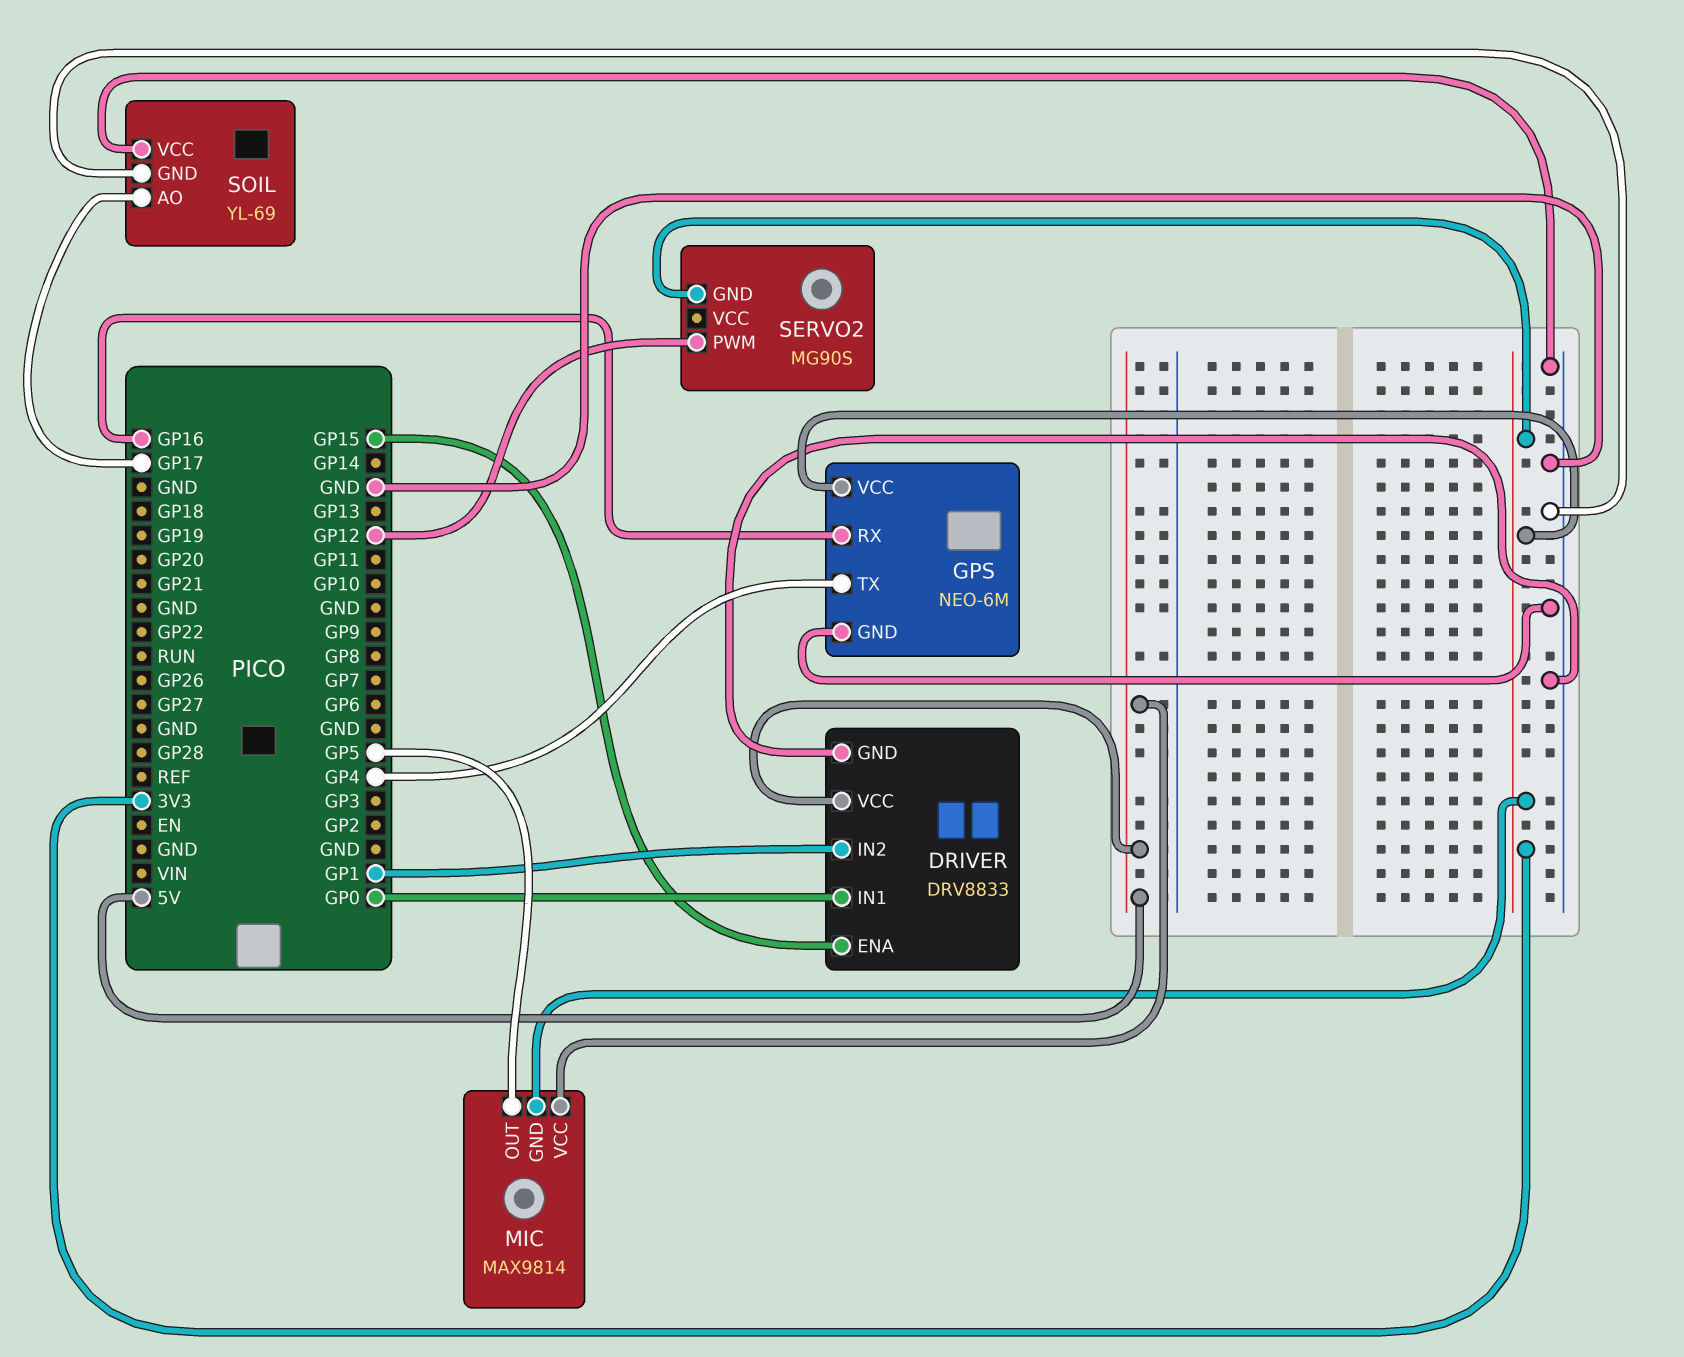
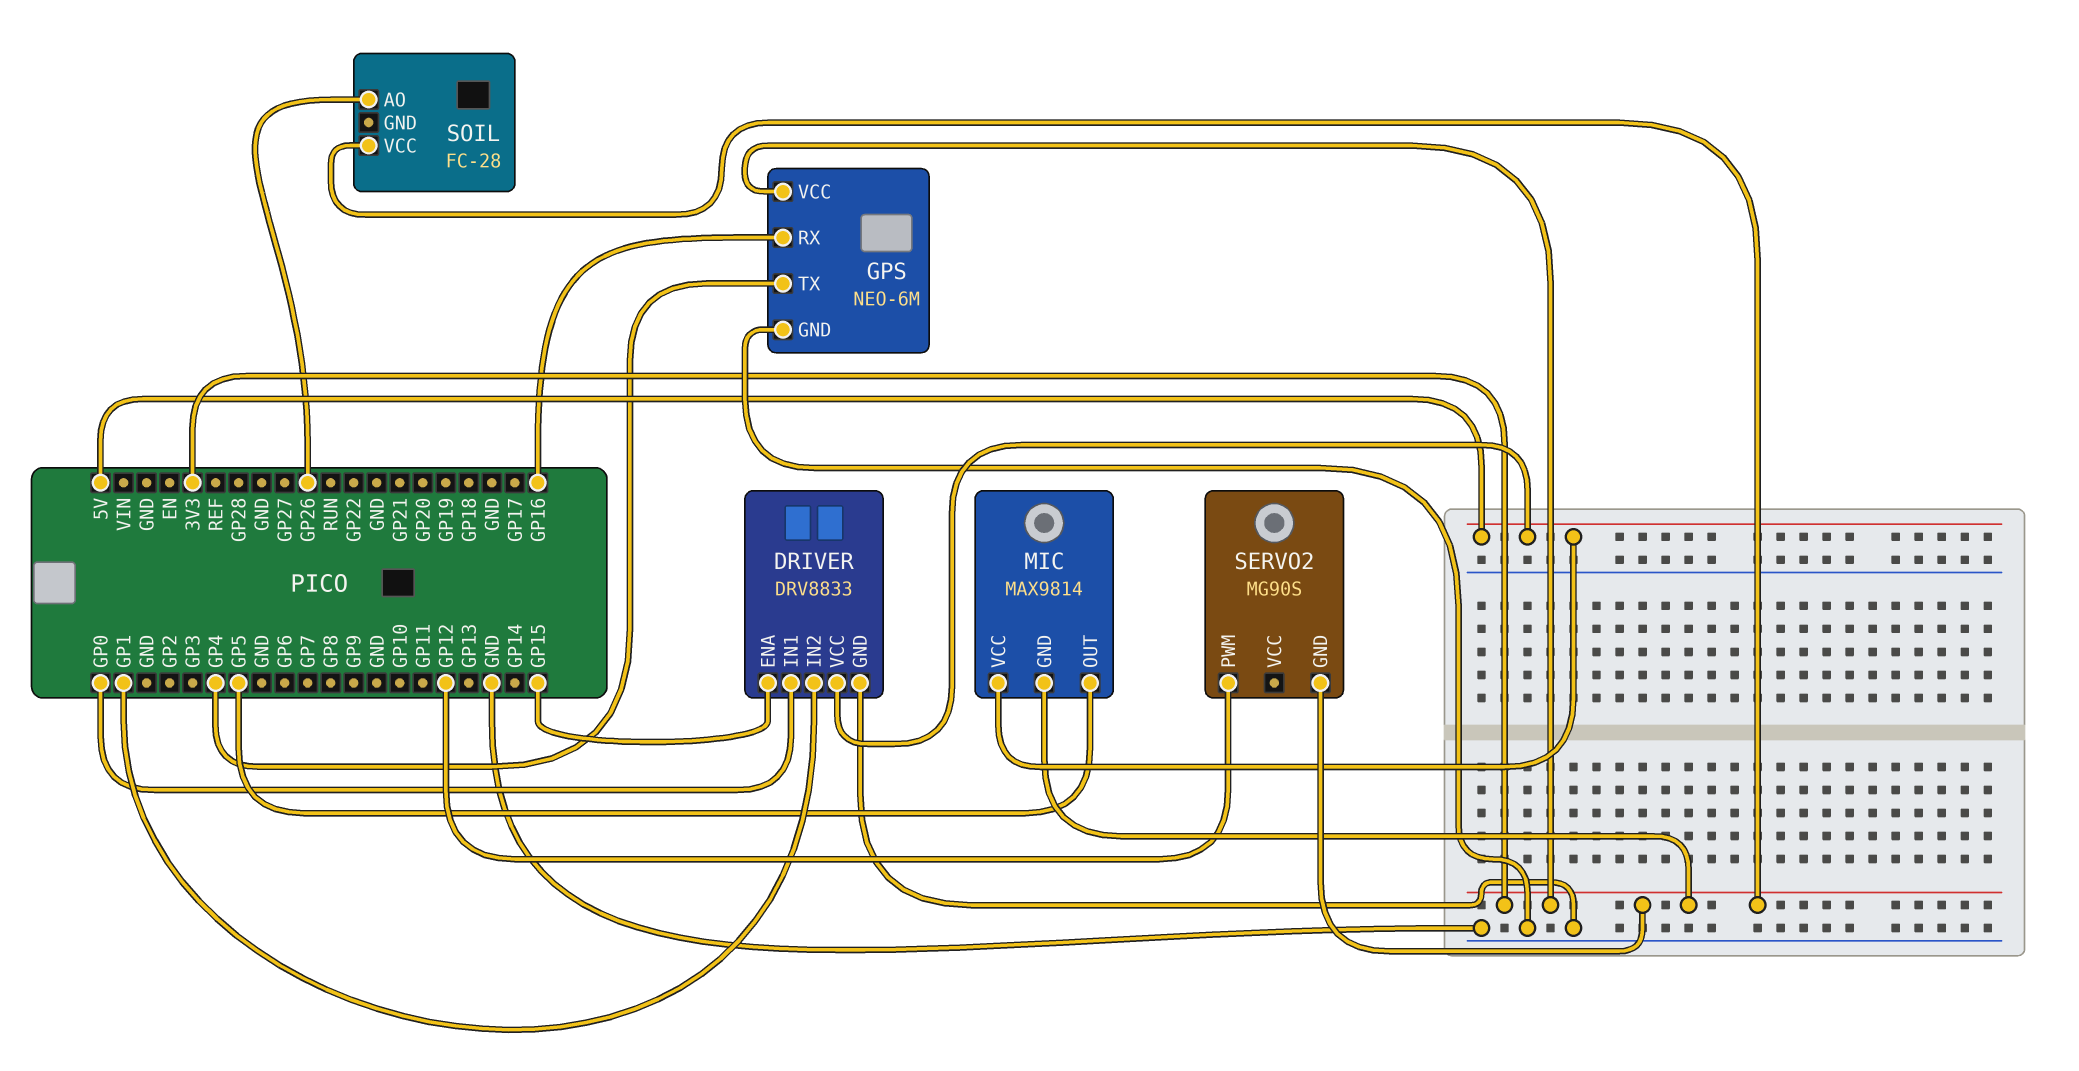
SOIL: YL-69 -> FC-28
SOIL pin AO: GP17 -> GP26
SOIL pin GND: GND -> none
SOIL pin VCC: GND -> 3V3

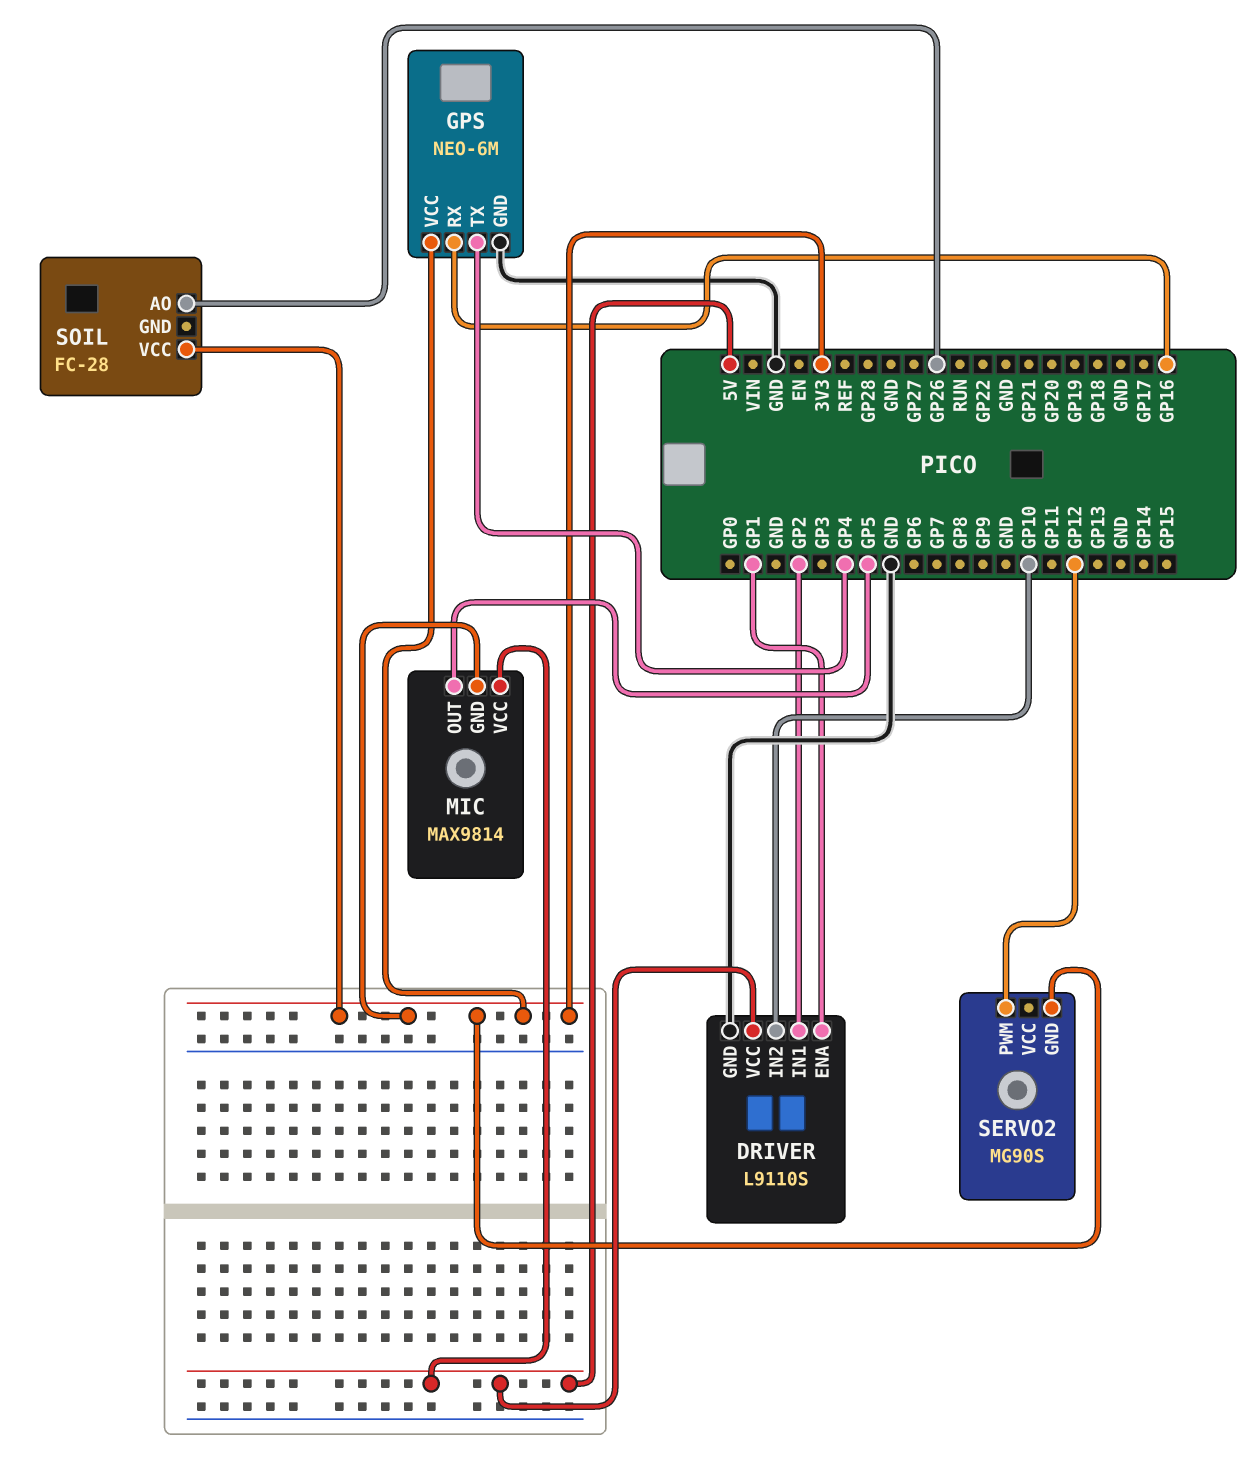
DRIVER: DRV8833 -> L9110S
DRIVER pin ENA: GP15 -> GP1
DRIVER pin IN1: GP0 -> GP2
DRIVER pin IN2: GP1 -> GP10

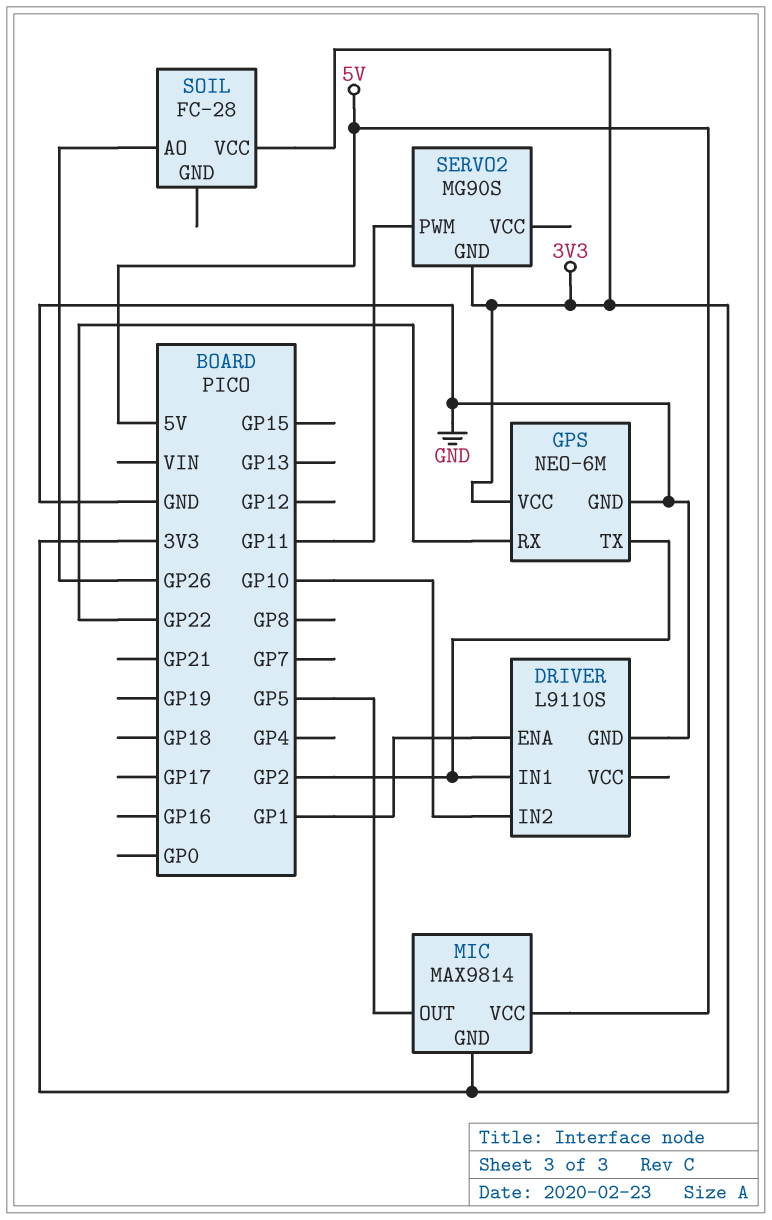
DRIVER pin VCC: 5V -> none
GPS pin RX: GP16 -> GP22
GPS pin TX: GP4 -> GP2
SERVO2 pin PWM: GP12 -> GP11

